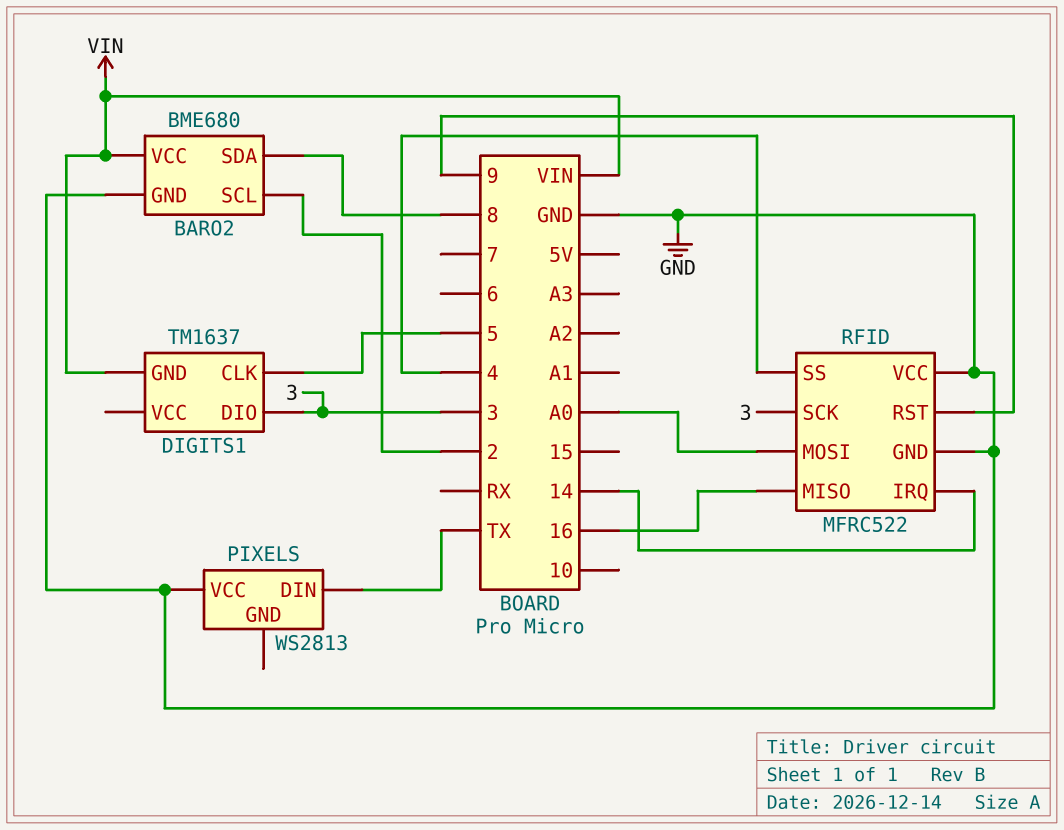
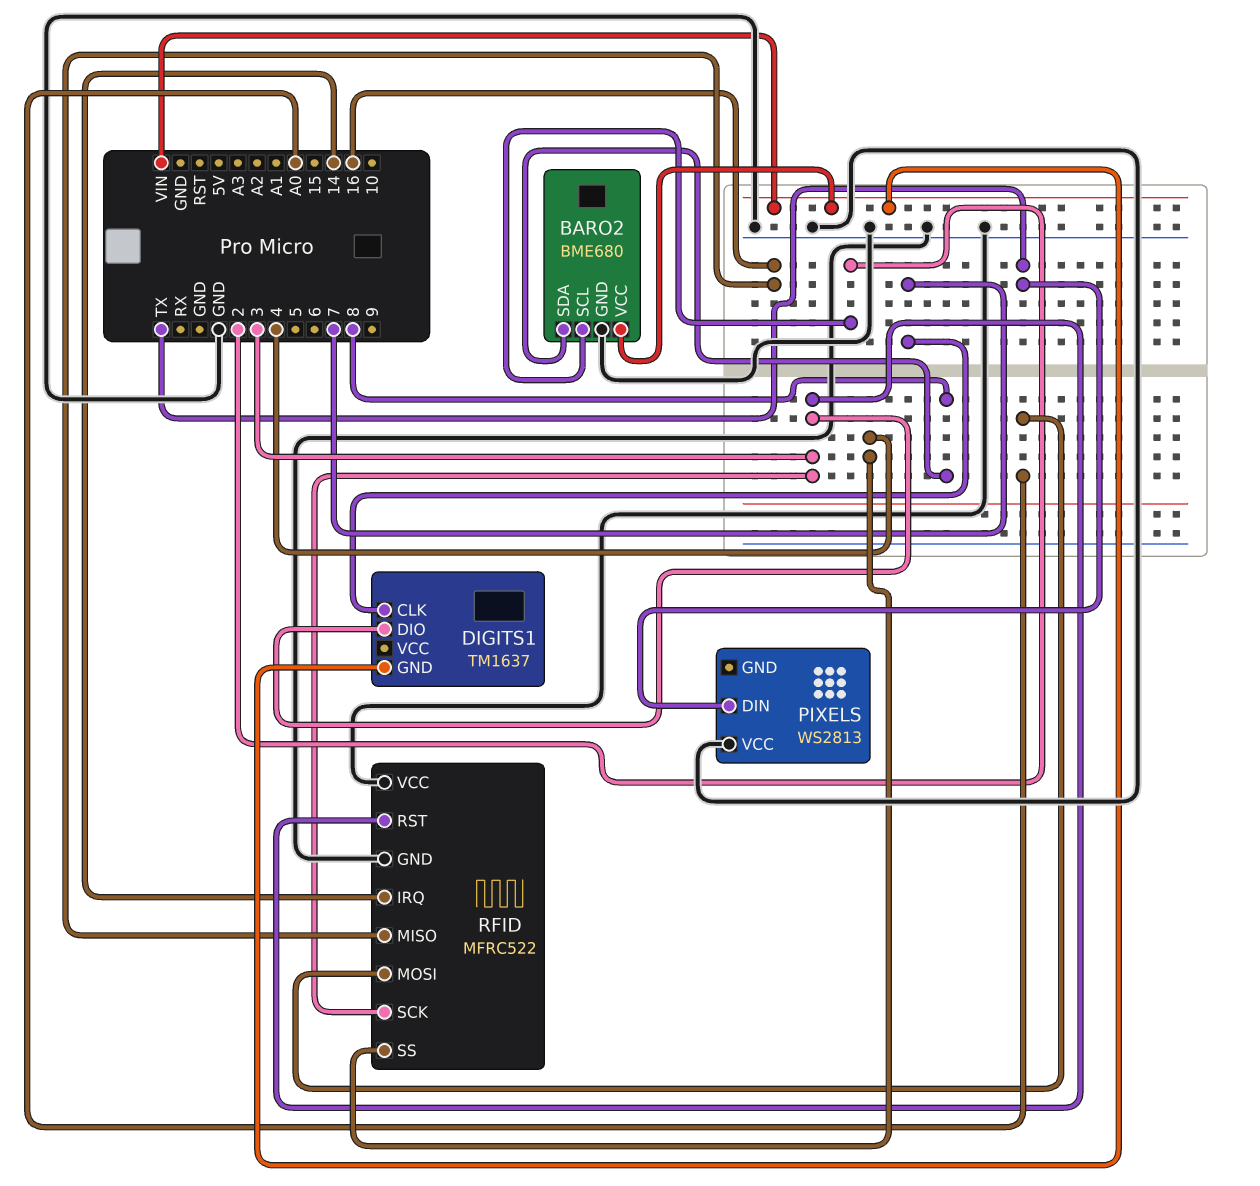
DIGITS1 pin CLK: 5 -> 7
RFID pin RST: 9 -> 3

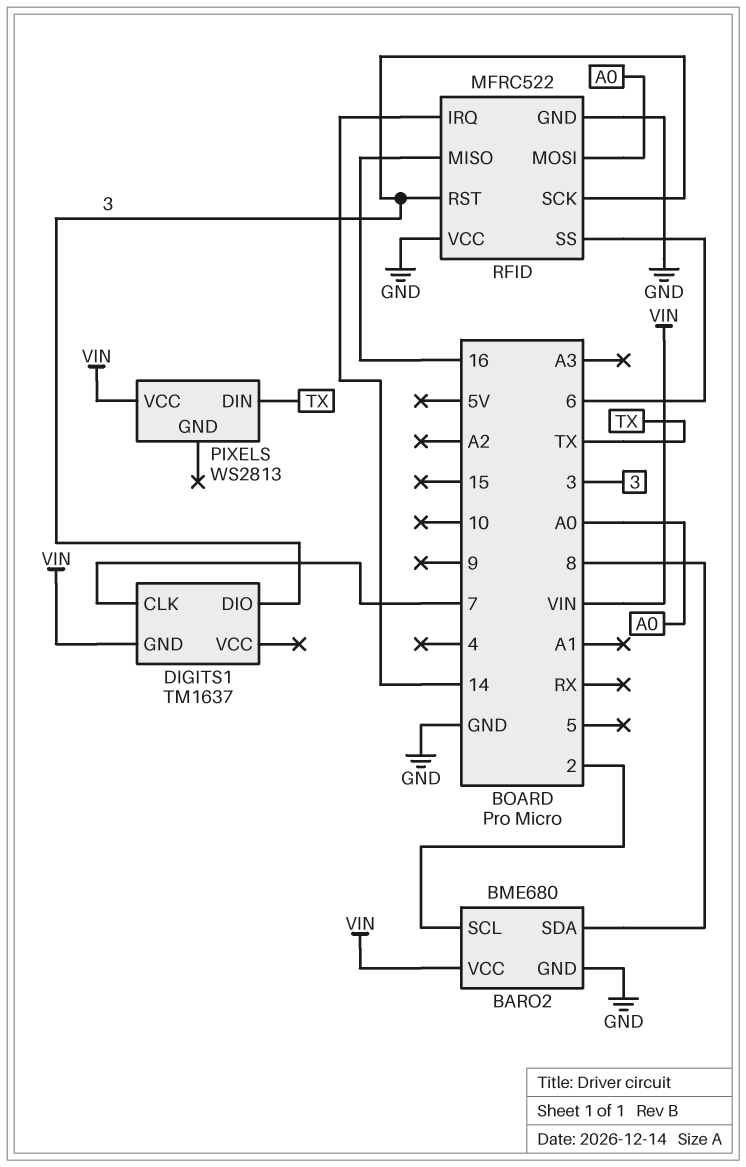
PIXELS pin VCC: GND -> VIN
RFID pin SS: 4 -> 6

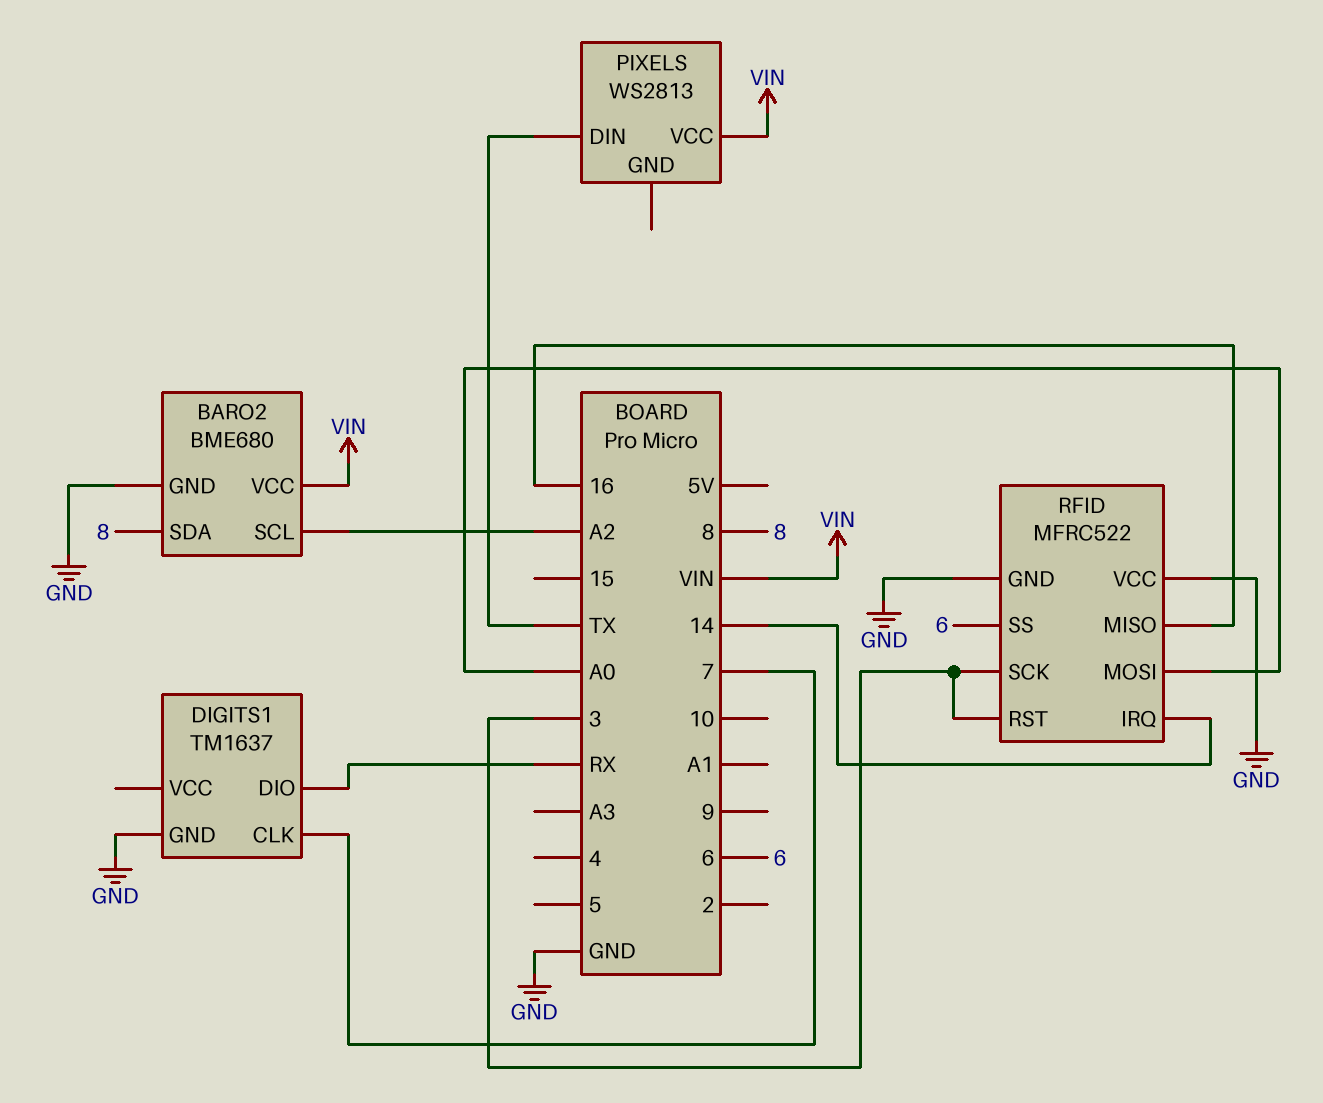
BARO2 pin SCL: 2 -> A2
DIGITS1 pin DIO: 3 -> RX
DIGITS1 pin GND: VIN -> GND

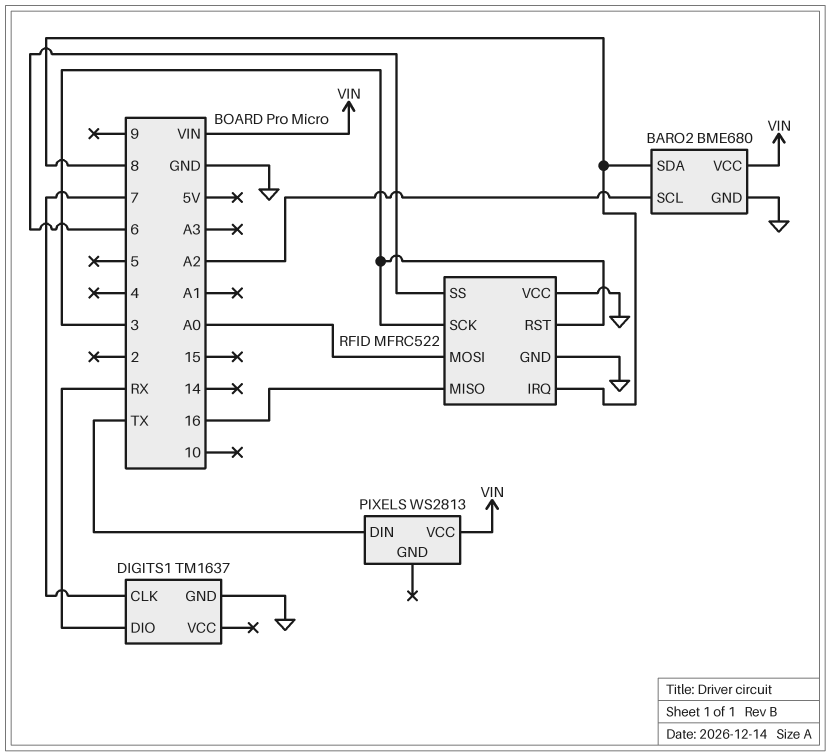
RFID pin IRQ: 14 -> 8

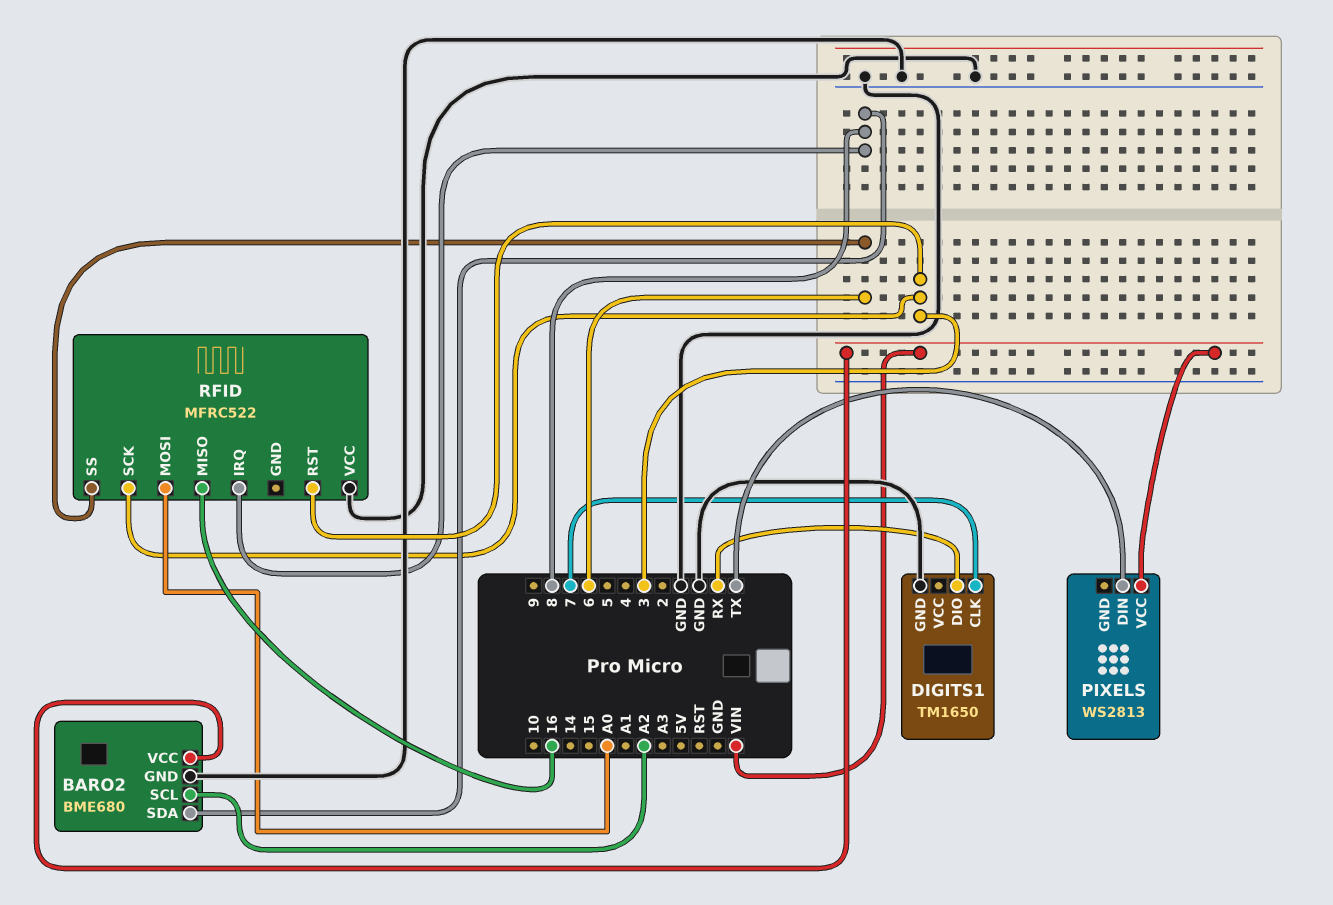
DIGITS1: TM1637 -> TM1650
RFID pin GND: GND -> none

